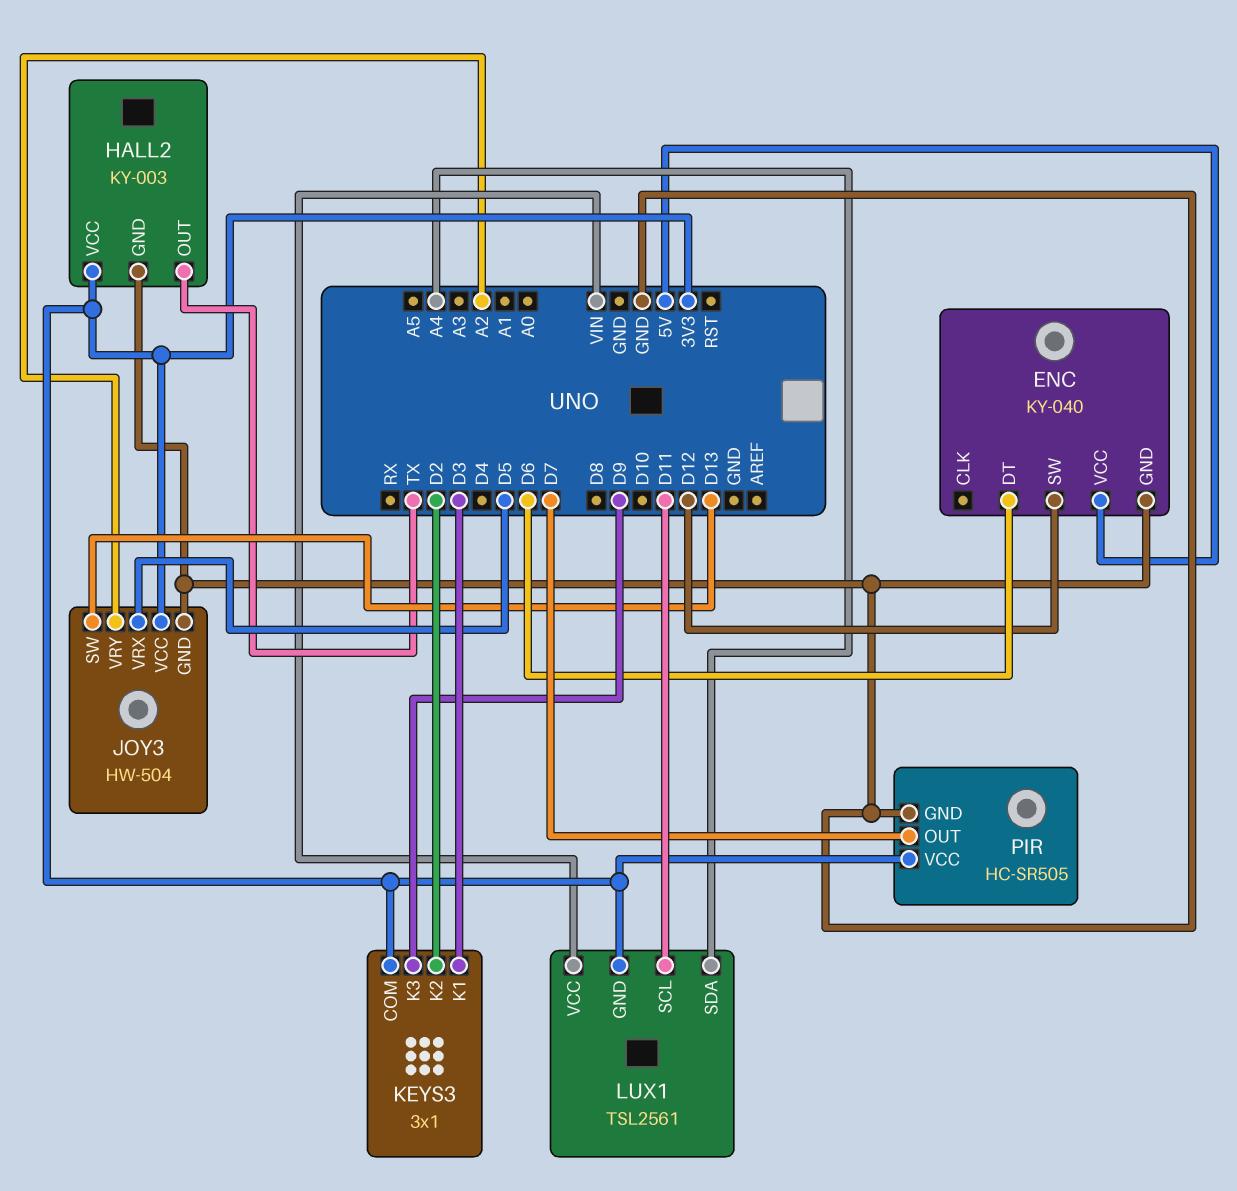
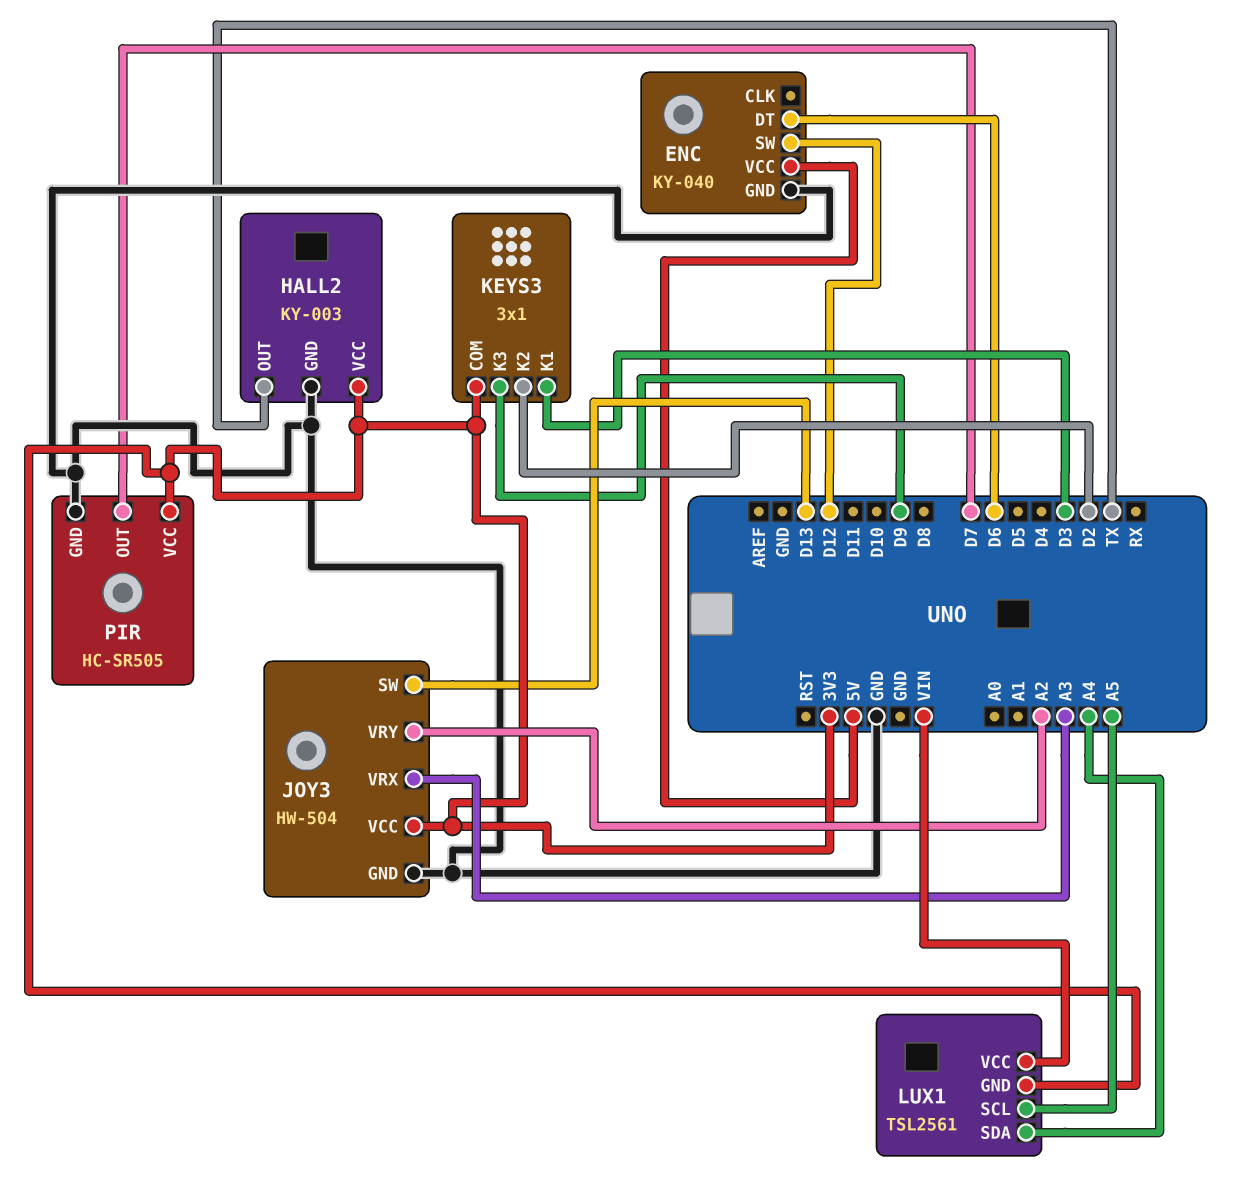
JOY3 pin VRX: D5 -> A3
LUX1 pin SCL: D11 -> A5

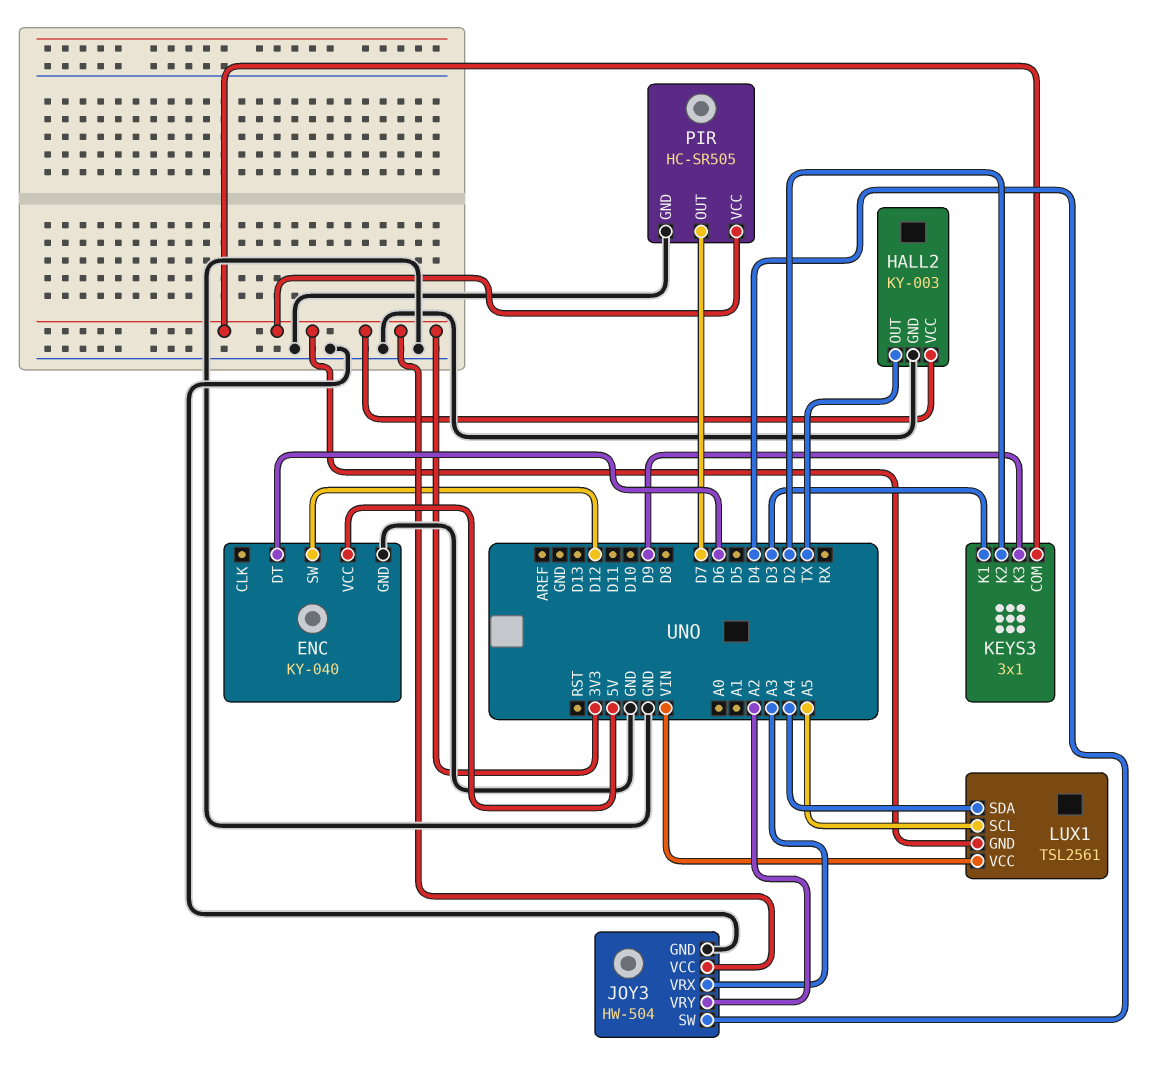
JOY3 pin SW: D13 -> D4

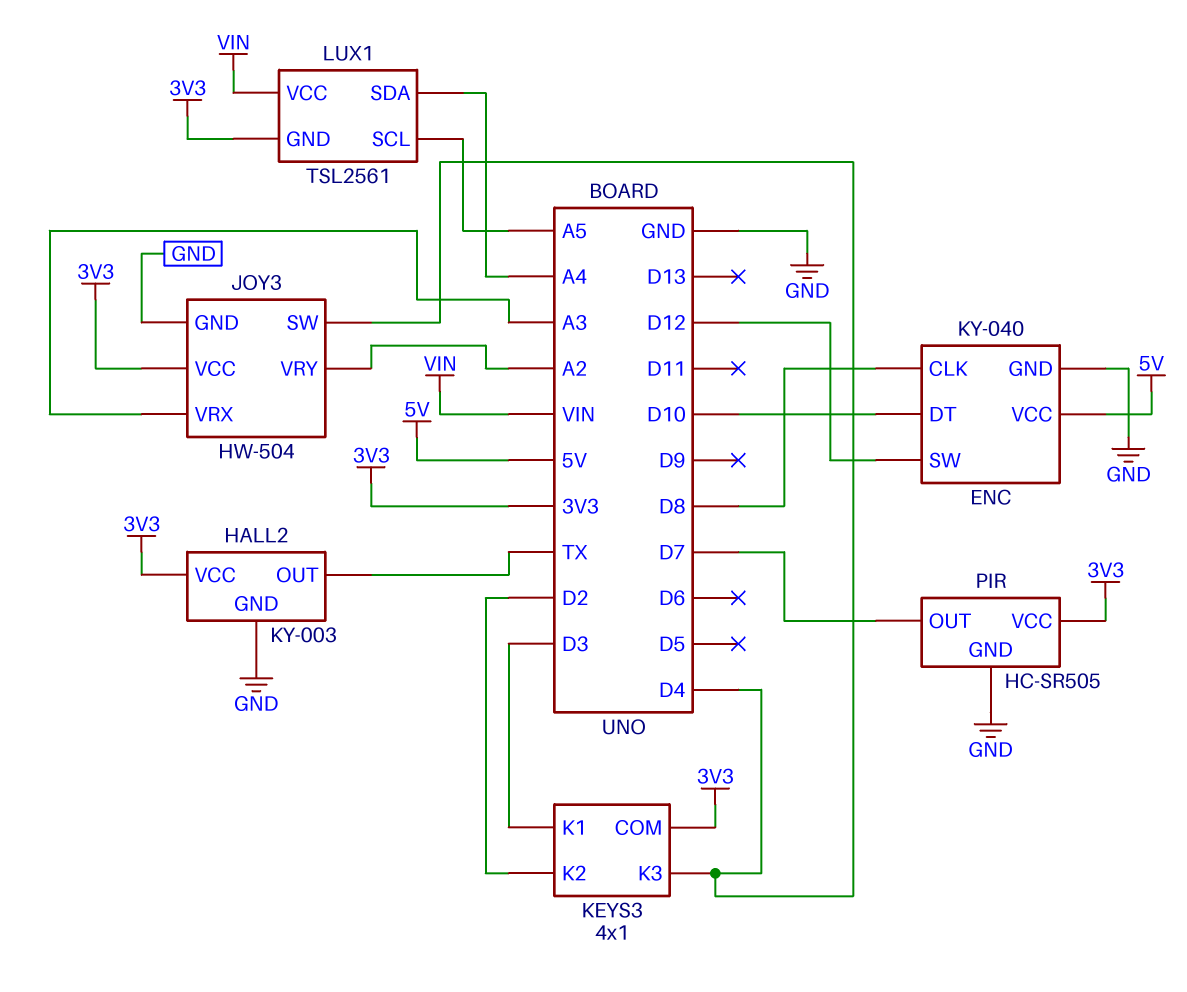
ENC pin CLK: none -> D8
ENC pin DT: D6 -> D10
KEYS3: 3x1 -> 4x1
KEYS3 pin K3: D9 -> D4

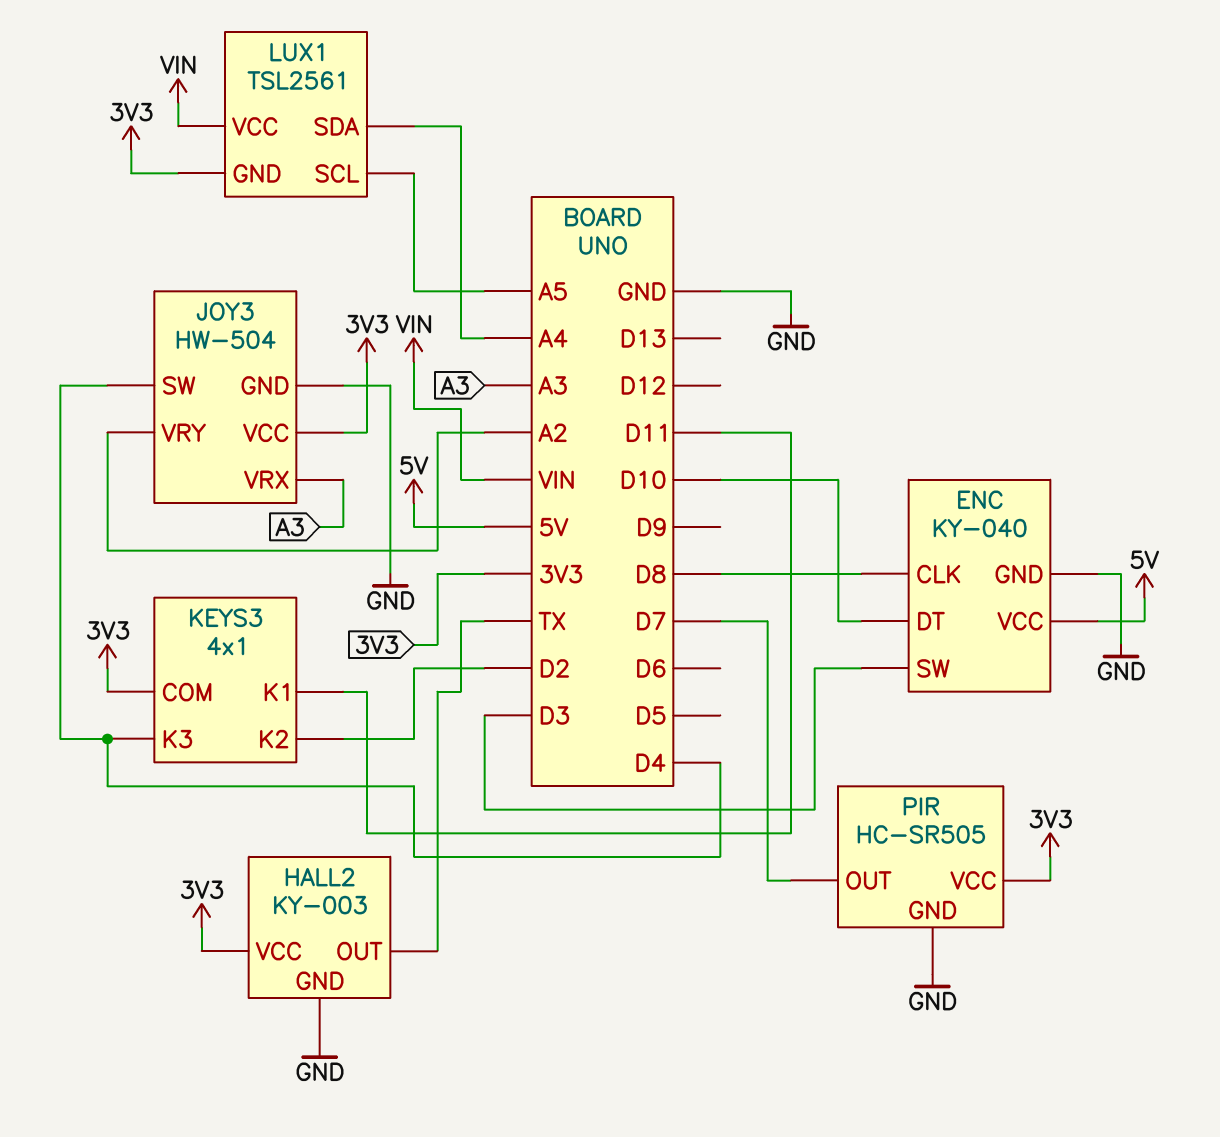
ENC pin SW: D12 -> D3
KEYS3 pin K1: D3 -> D11

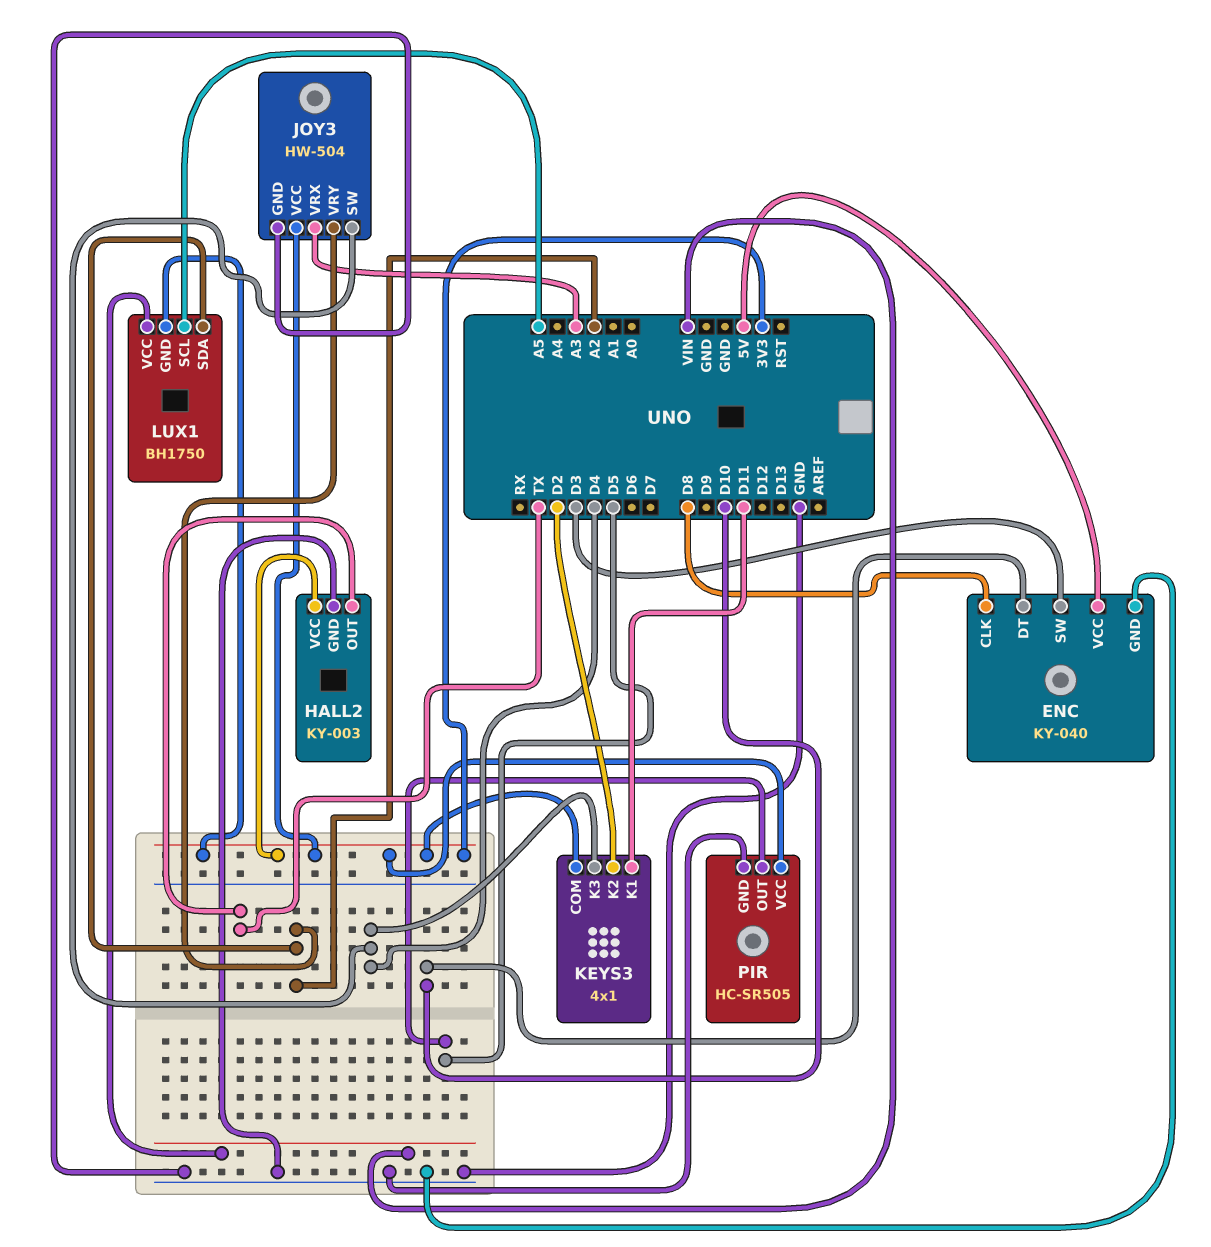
LUX1: TSL2561 -> BH1750
LUX1 pin SDA: A4 -> A2
PIR pin OUT: D7 -> D5

